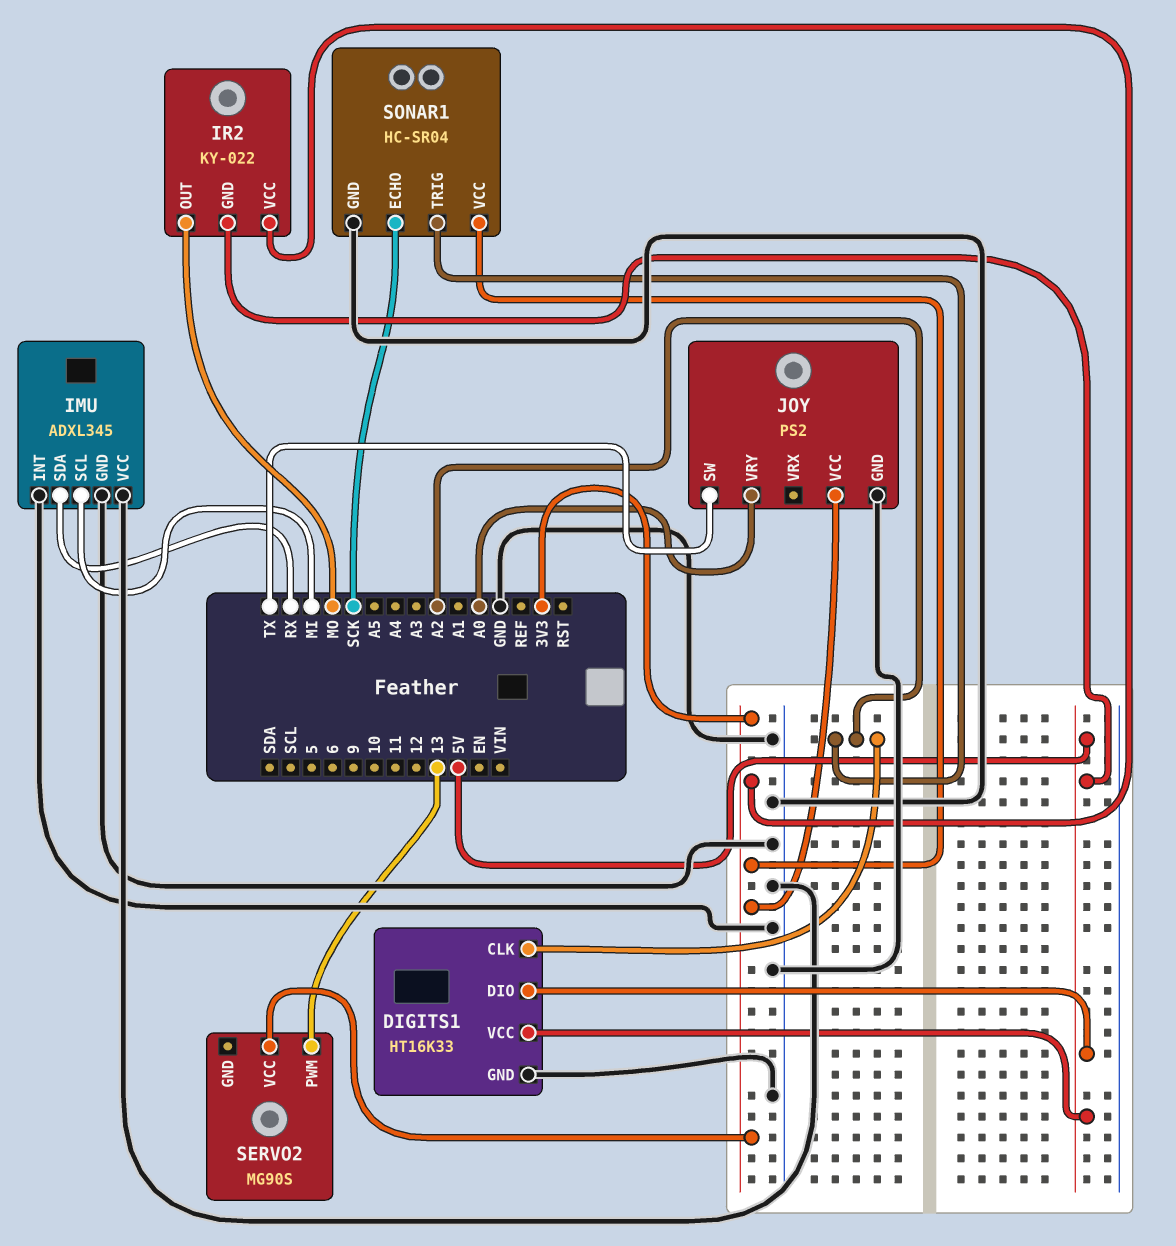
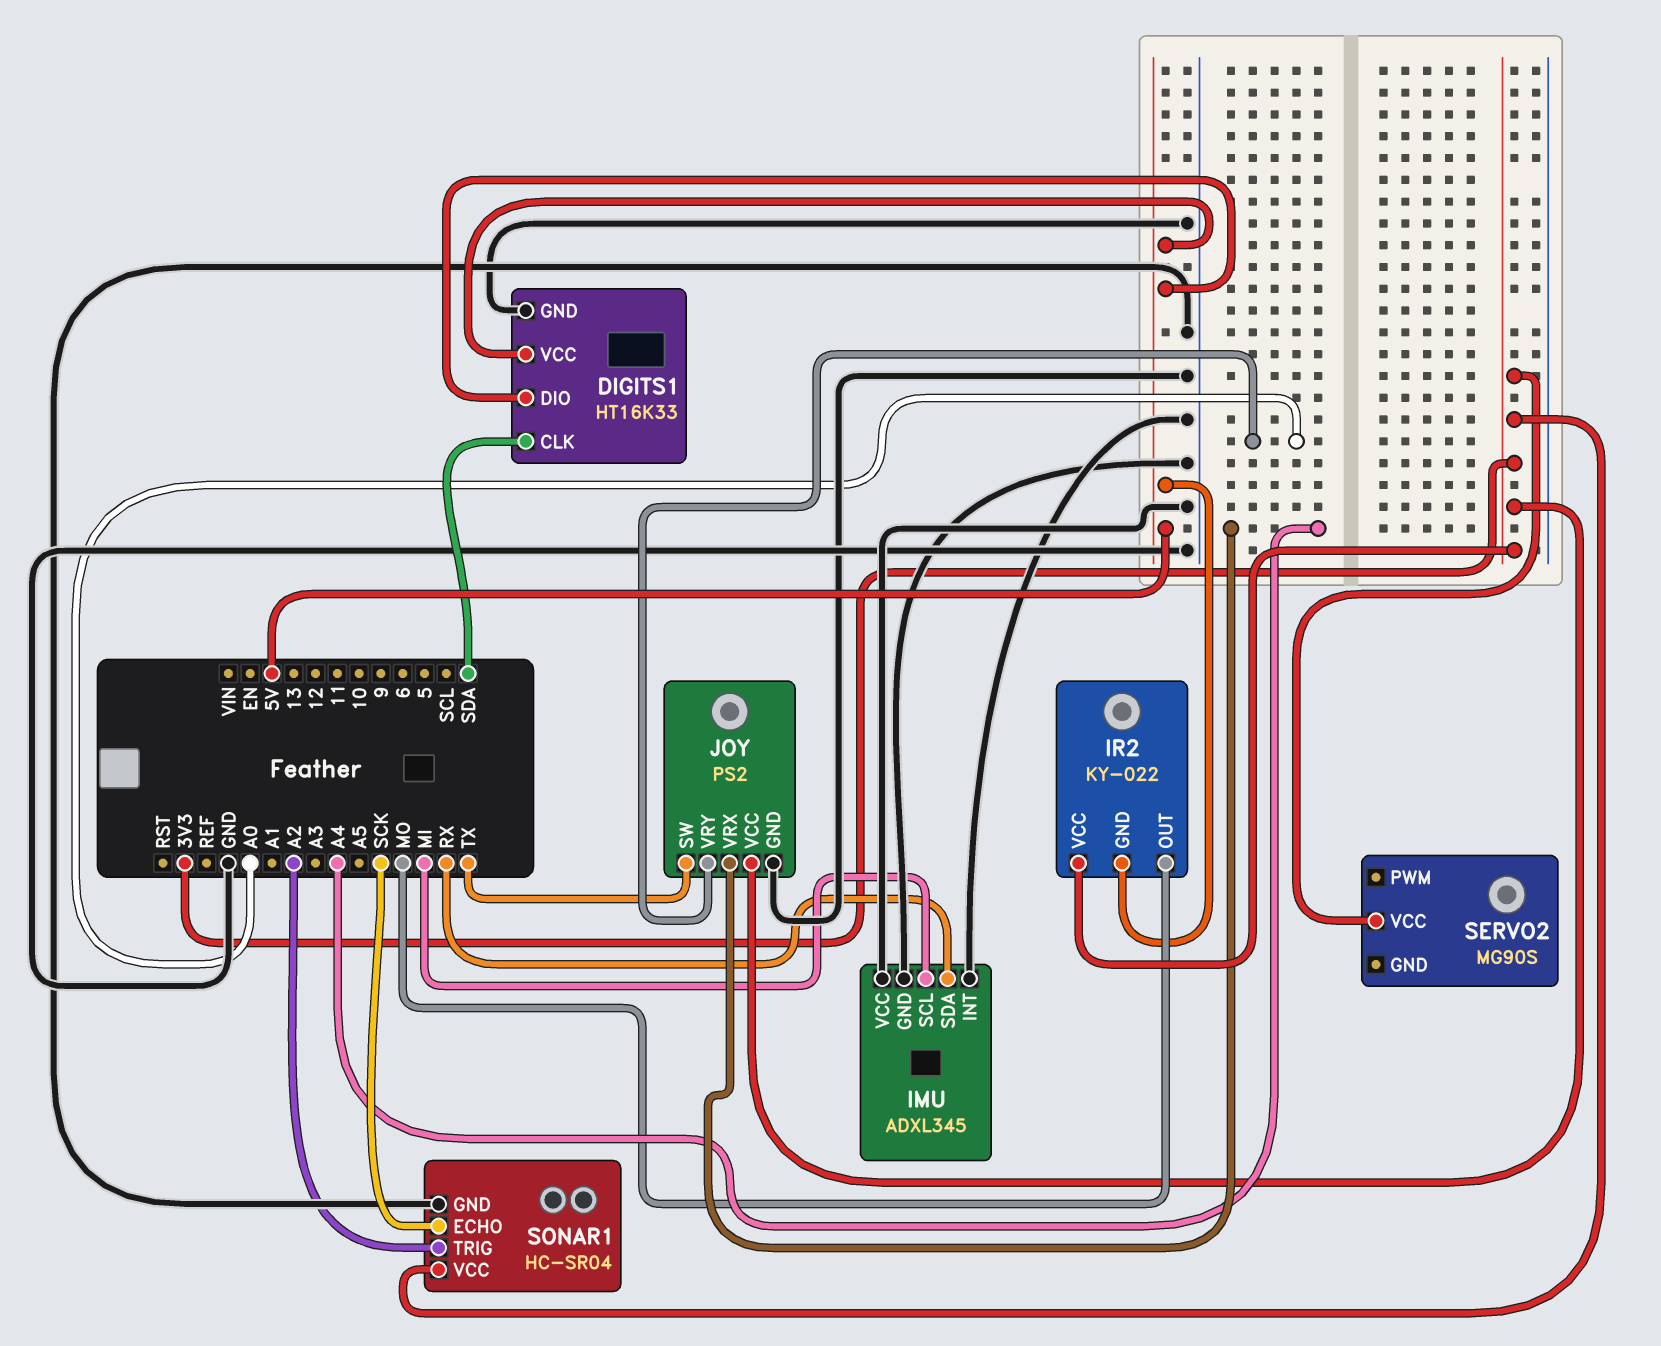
DIGITS1 pin CLK: A2 -> SDA
JOY pin VRX: none -> A4
SERVO2 pin PWM: 13 -> none

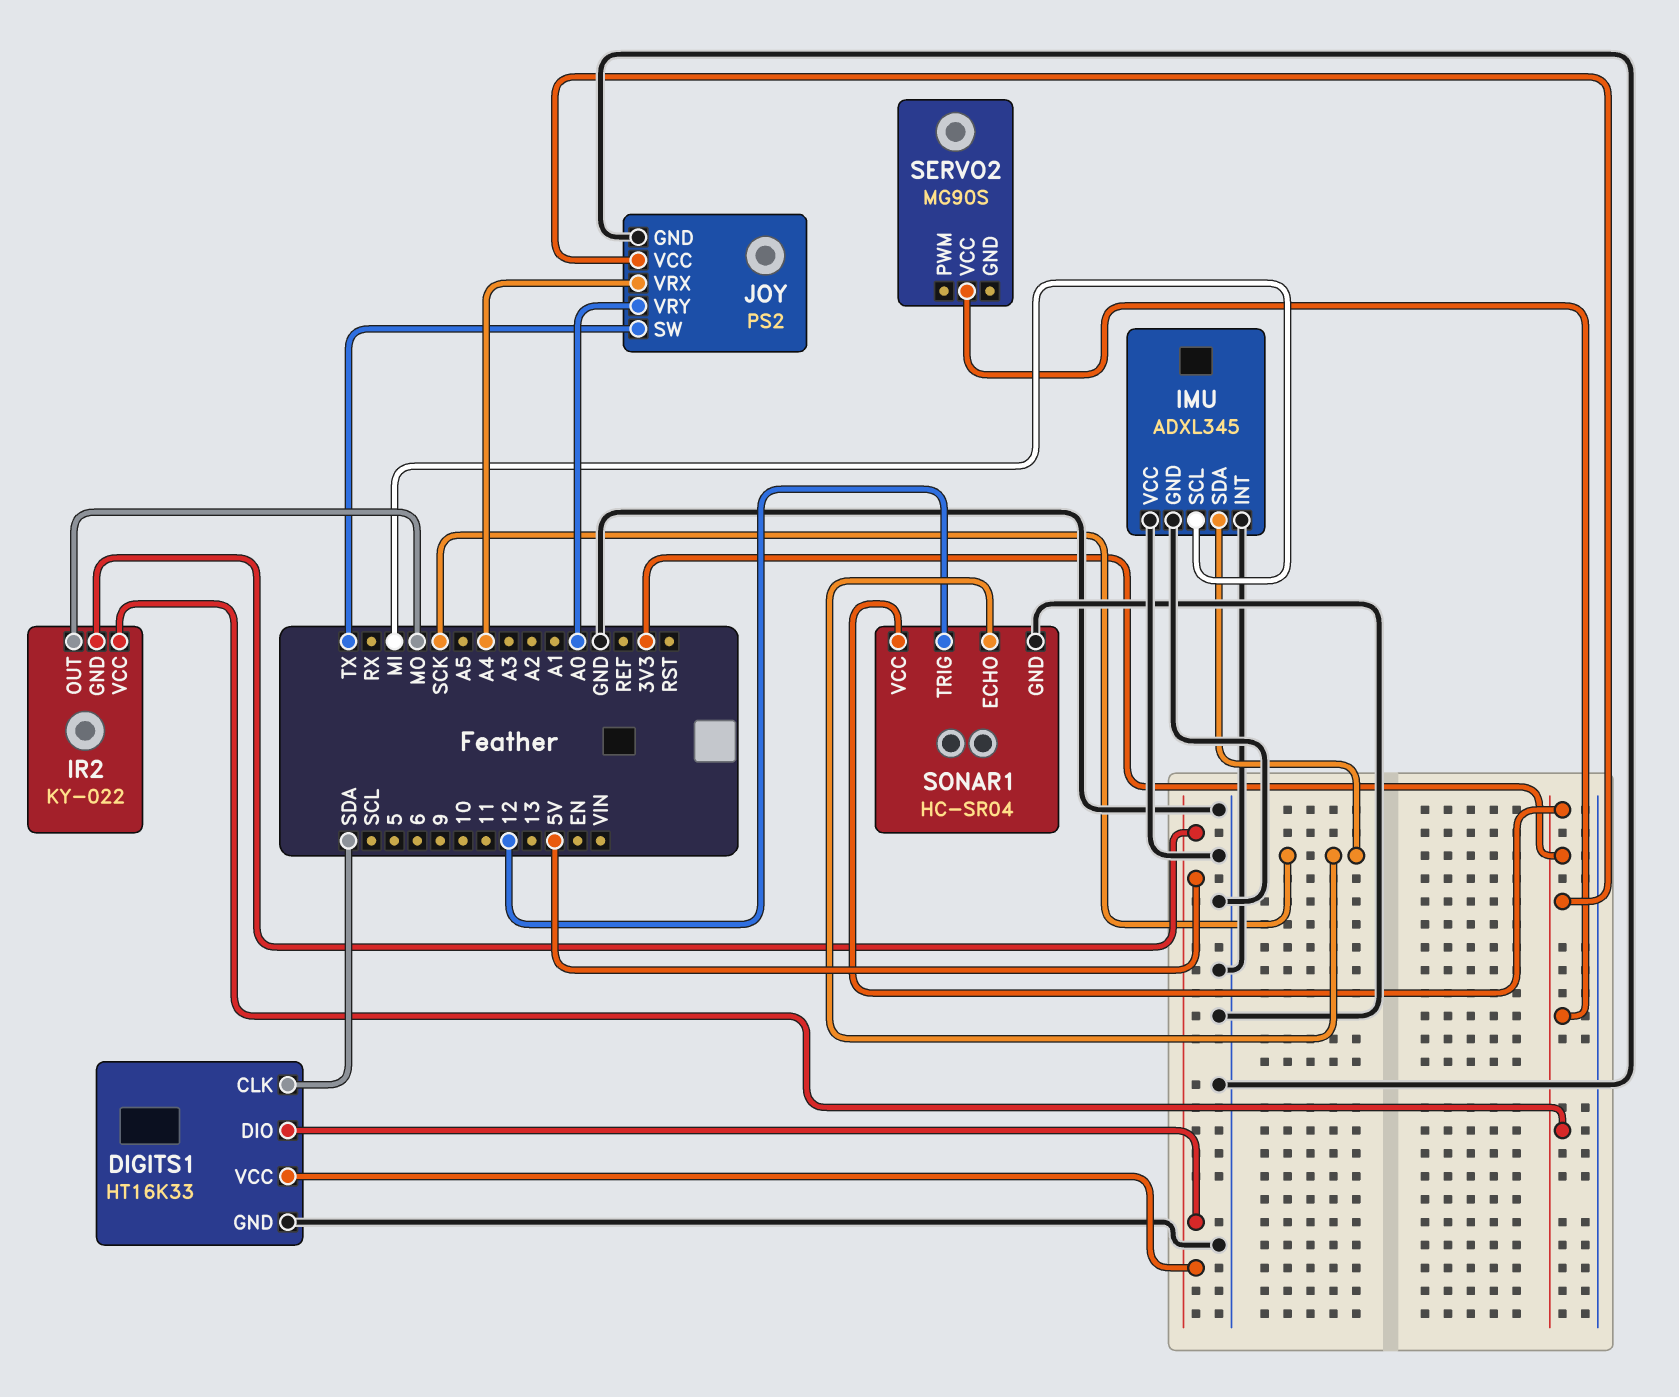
IMU pin SDA: RX -> SCK
SONAR1 pin TRIG: A2 -> 12

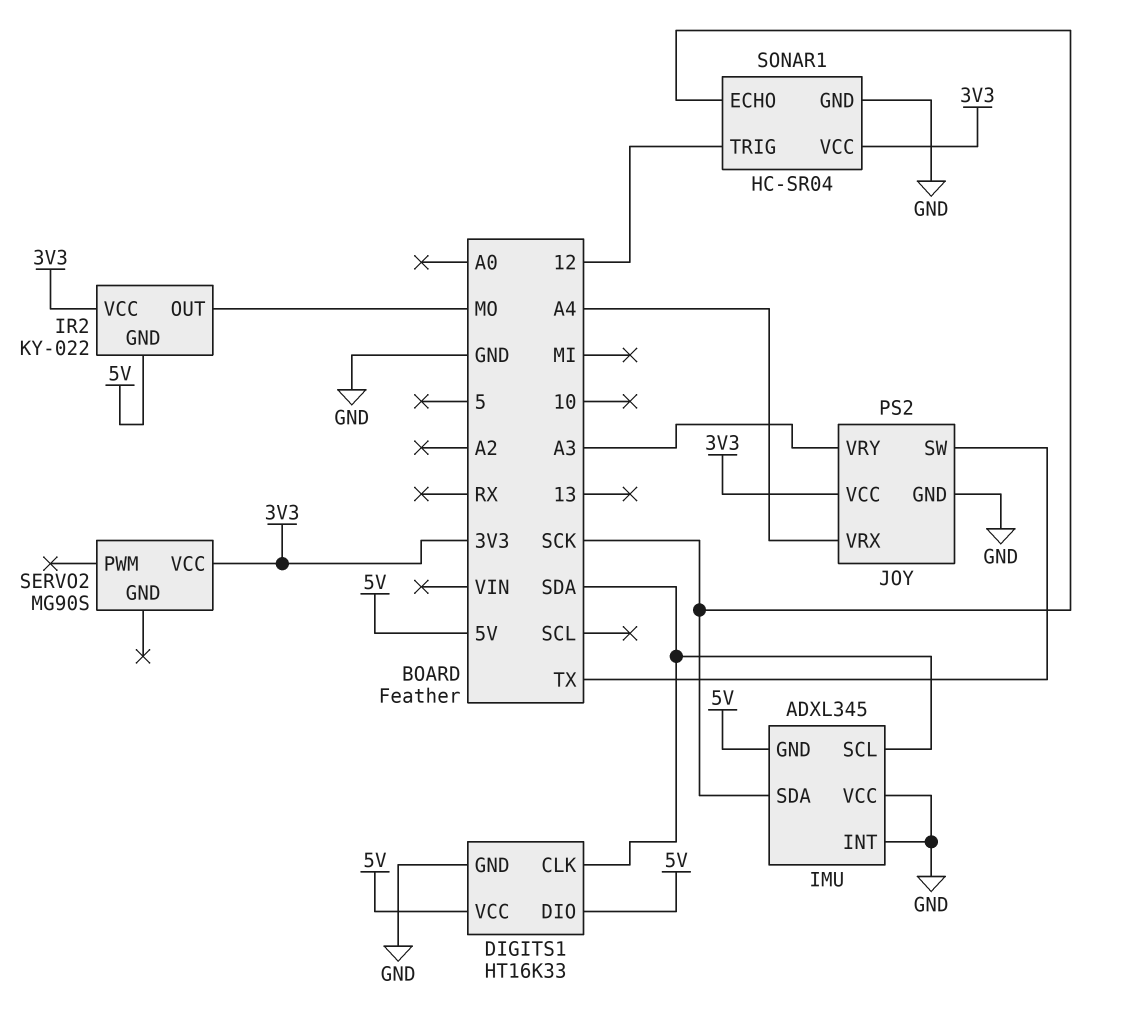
IMU pin GND: GND -> 5V
IMU pin SCL: MI -> SDA
JOY pin VRY: A0 -> A3

